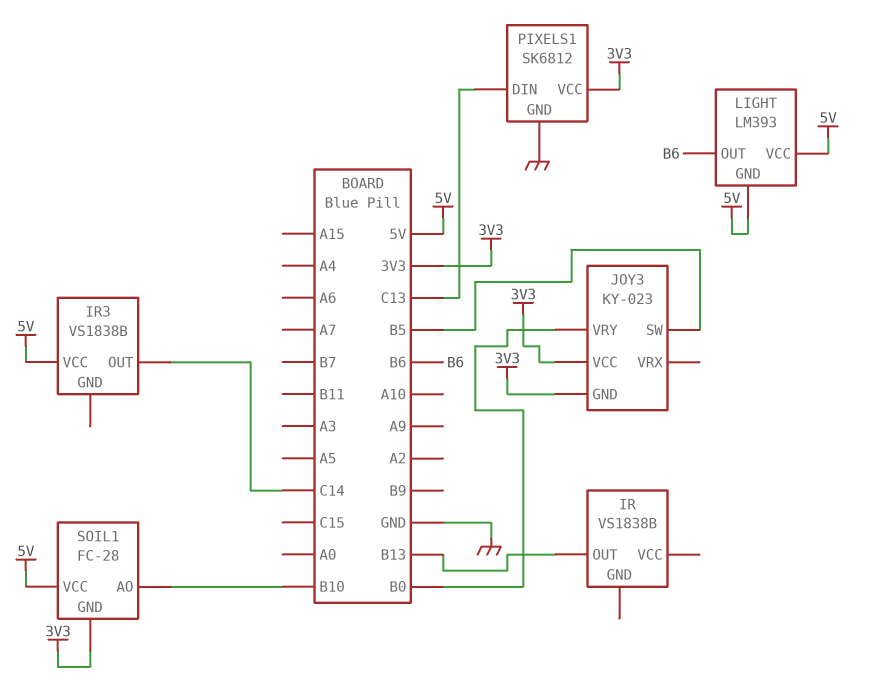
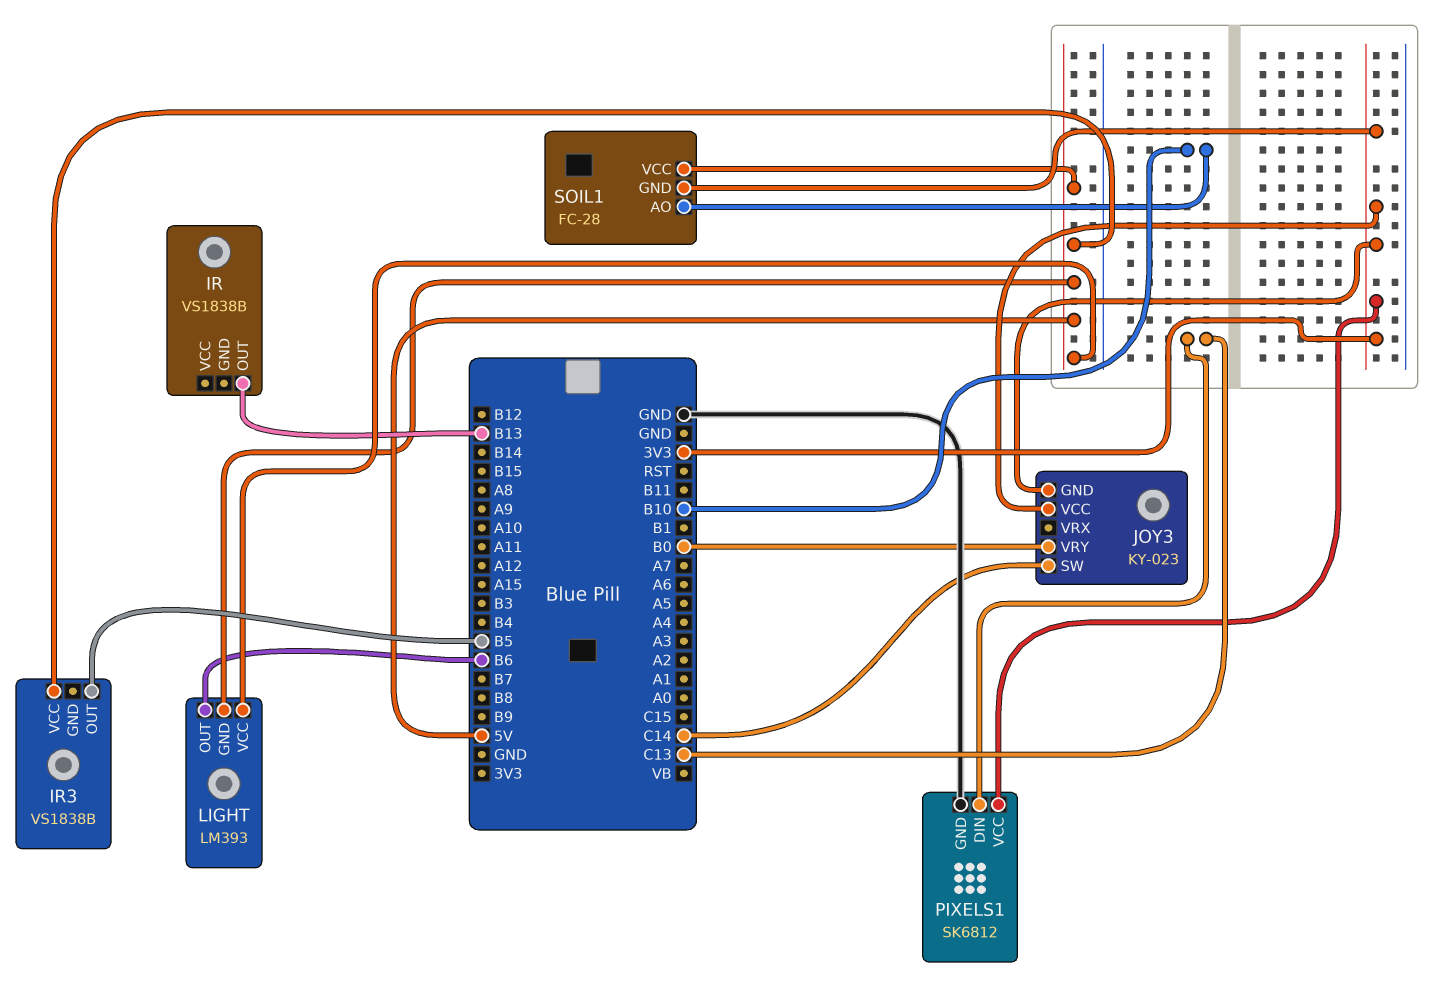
IR3 pin OUT: C14 -> B5
JOY3 pin SW: B5 -> C14

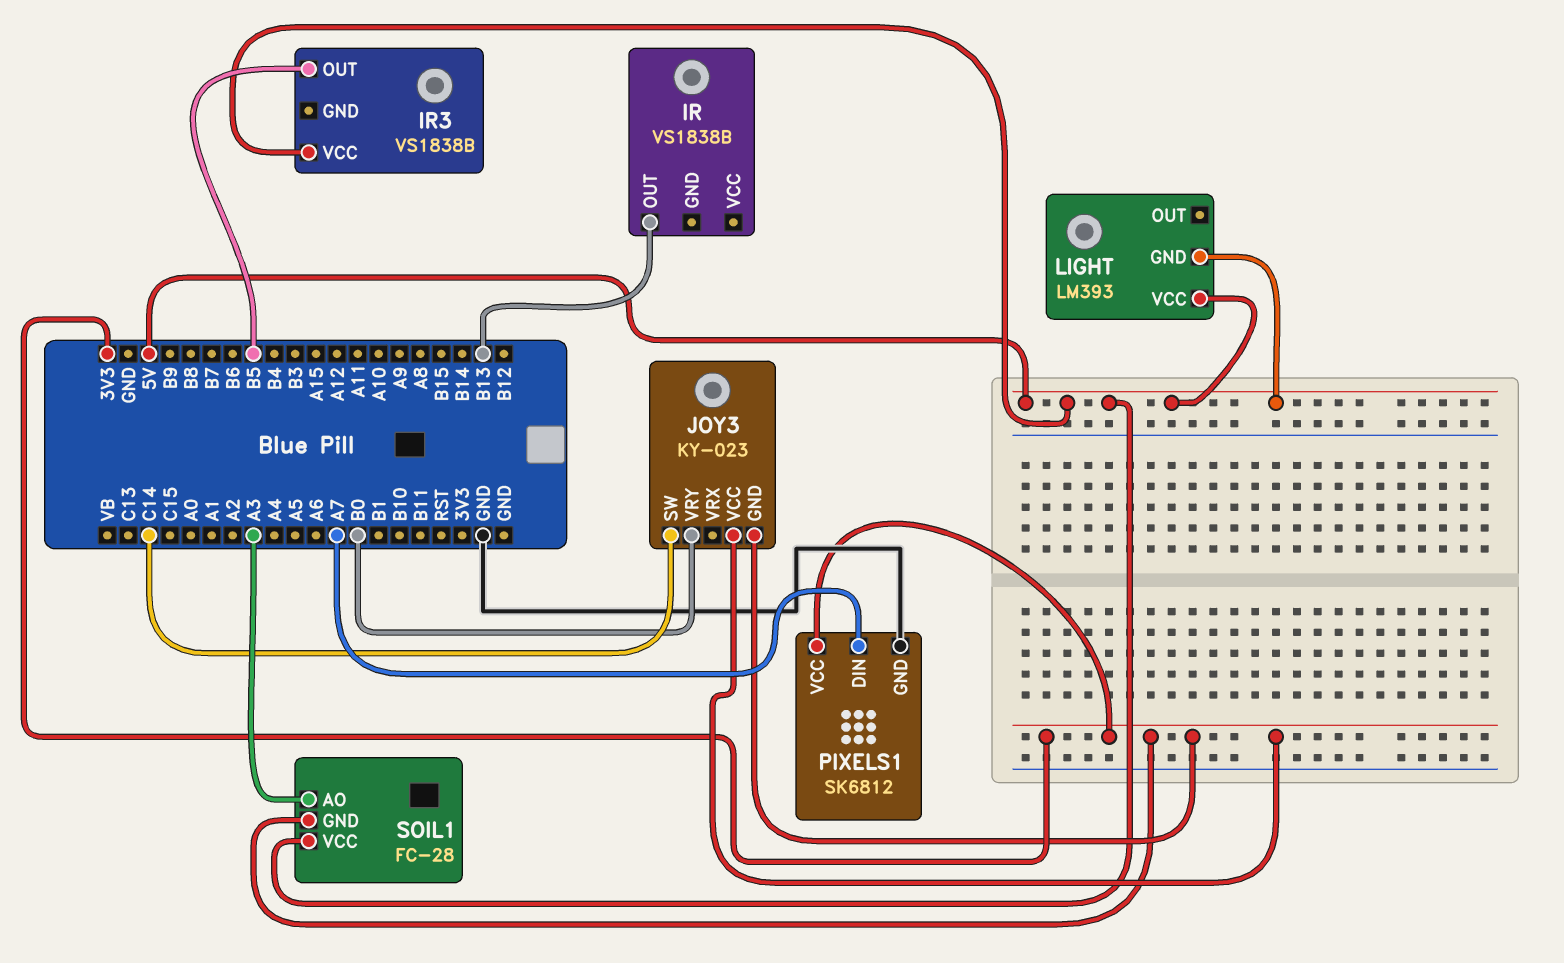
LIGHT pin OUT: B6 -> none
PIXELS1 pin DIN: C13 -> A7
SOIL1 pin AO: B10 -> A3

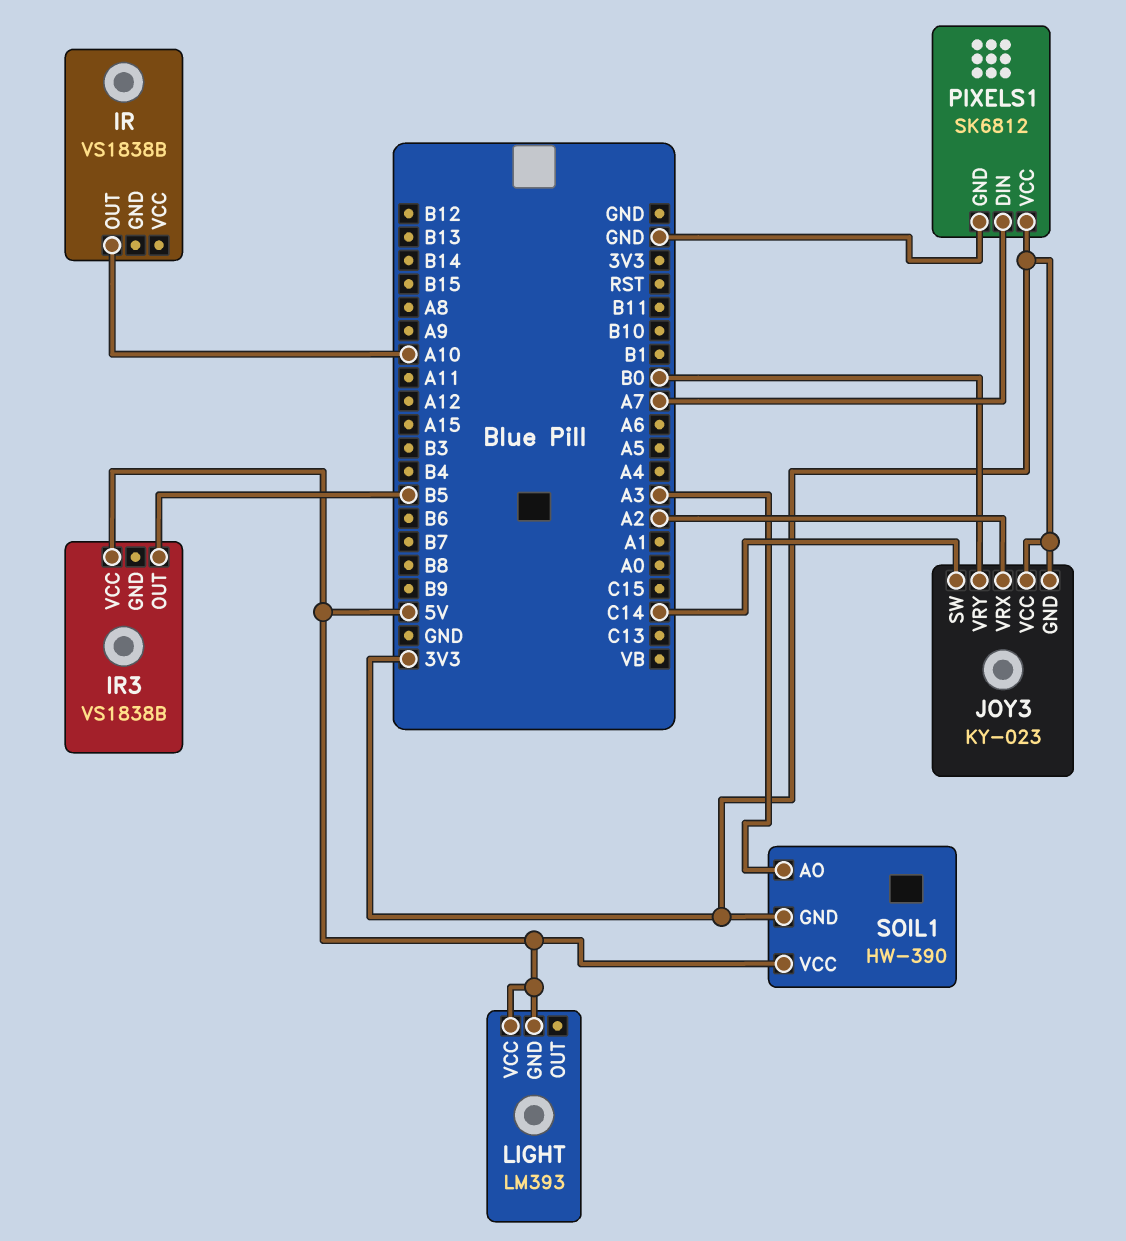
IR pin OUT: B13 -> A10
JOY3 pin VRX: none -> A2
SOIL1: FC-28 -> HW-390

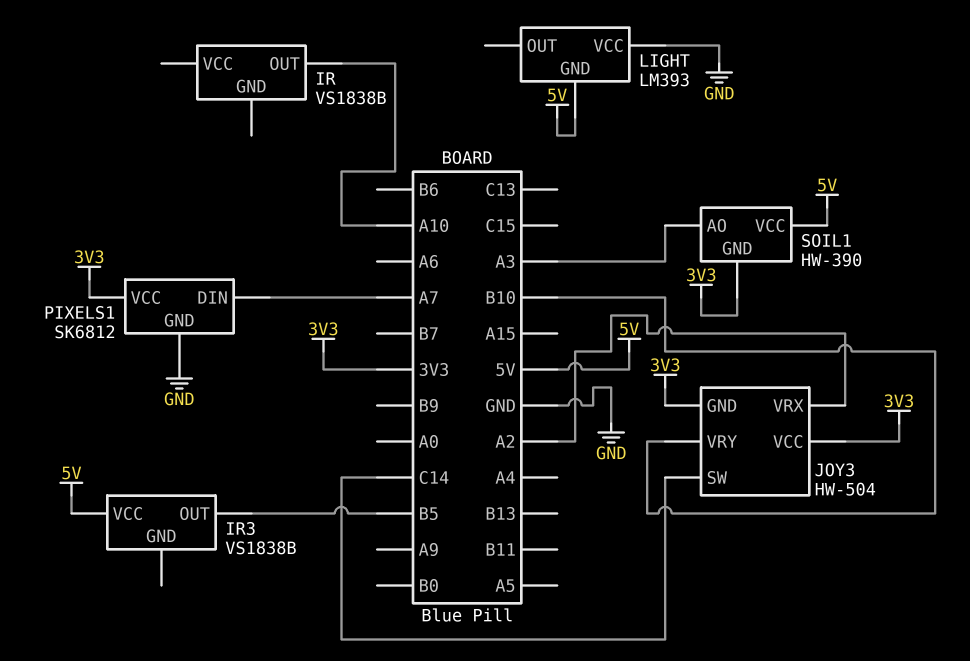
JOY3: KY-023 -> HW-504
JOY3 pin VRY: B0 -> B10
LIGHT pin VCC: 5V -> GND

